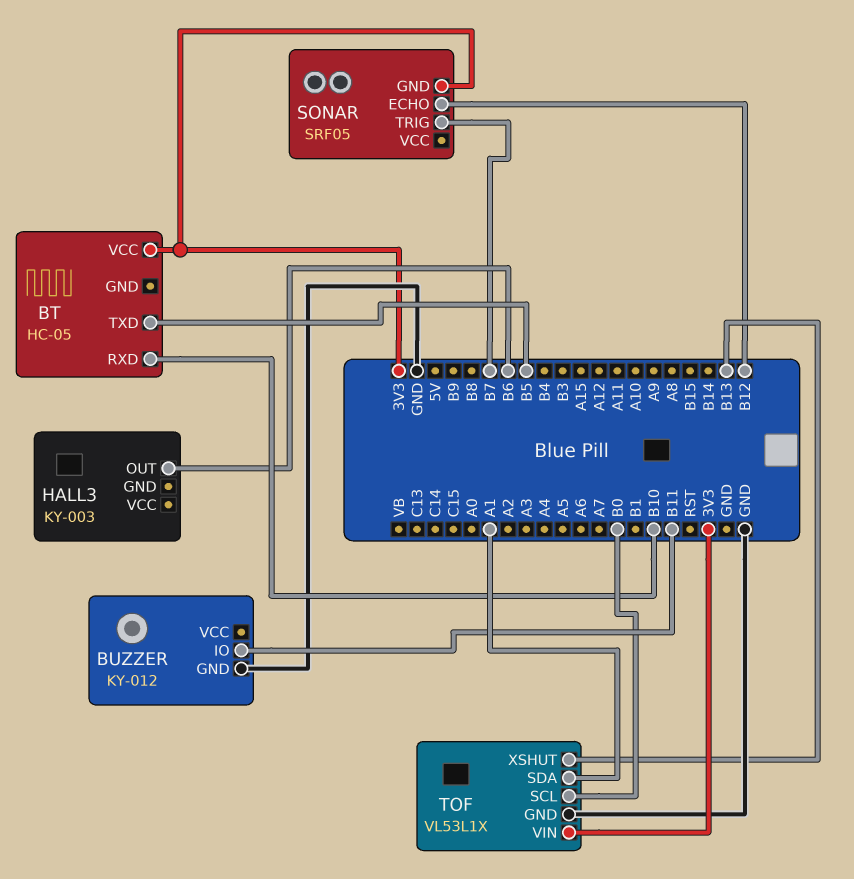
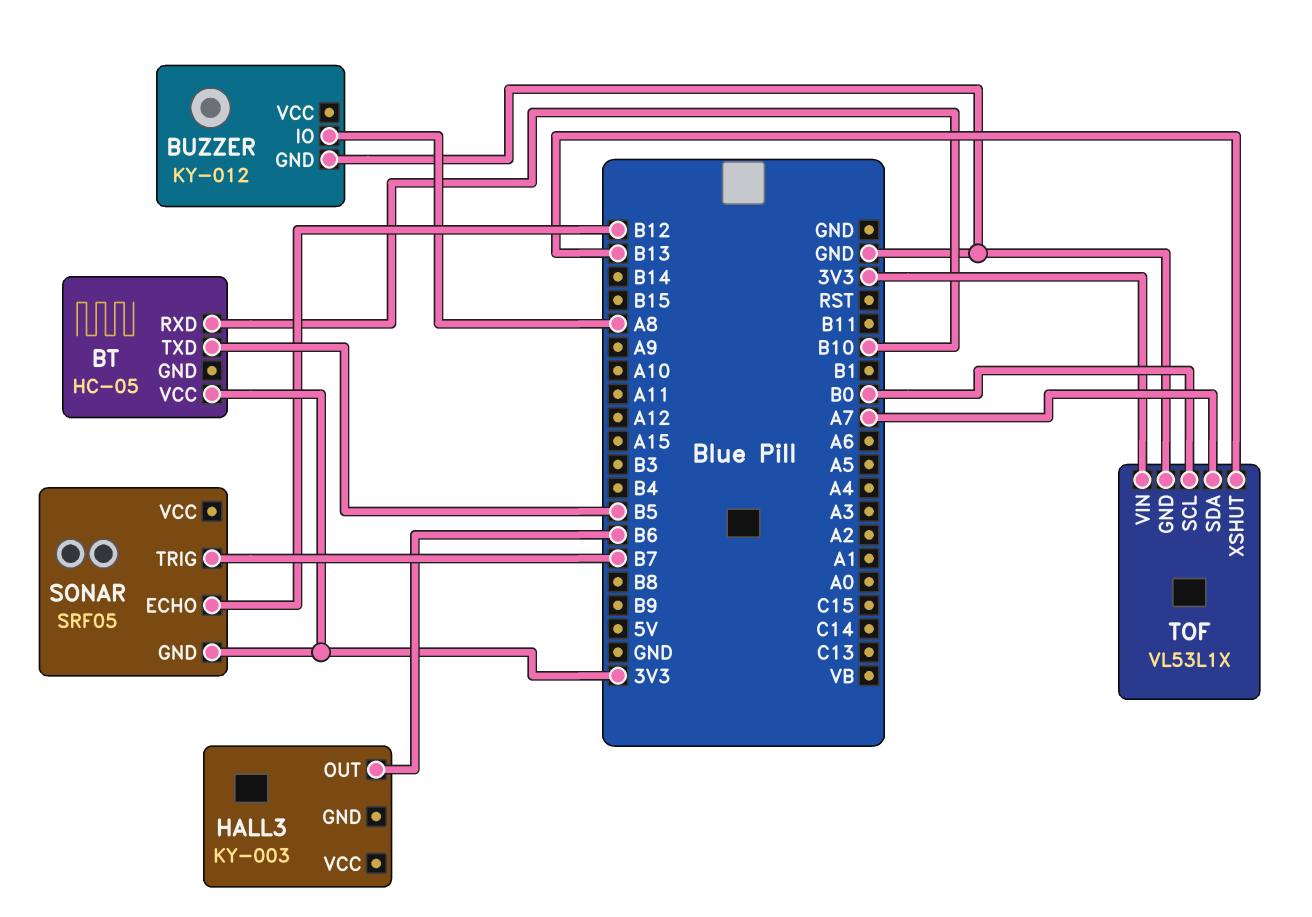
BUZZER pin IO: B11 -> A8
TOF pin SDA: A1 -> A7

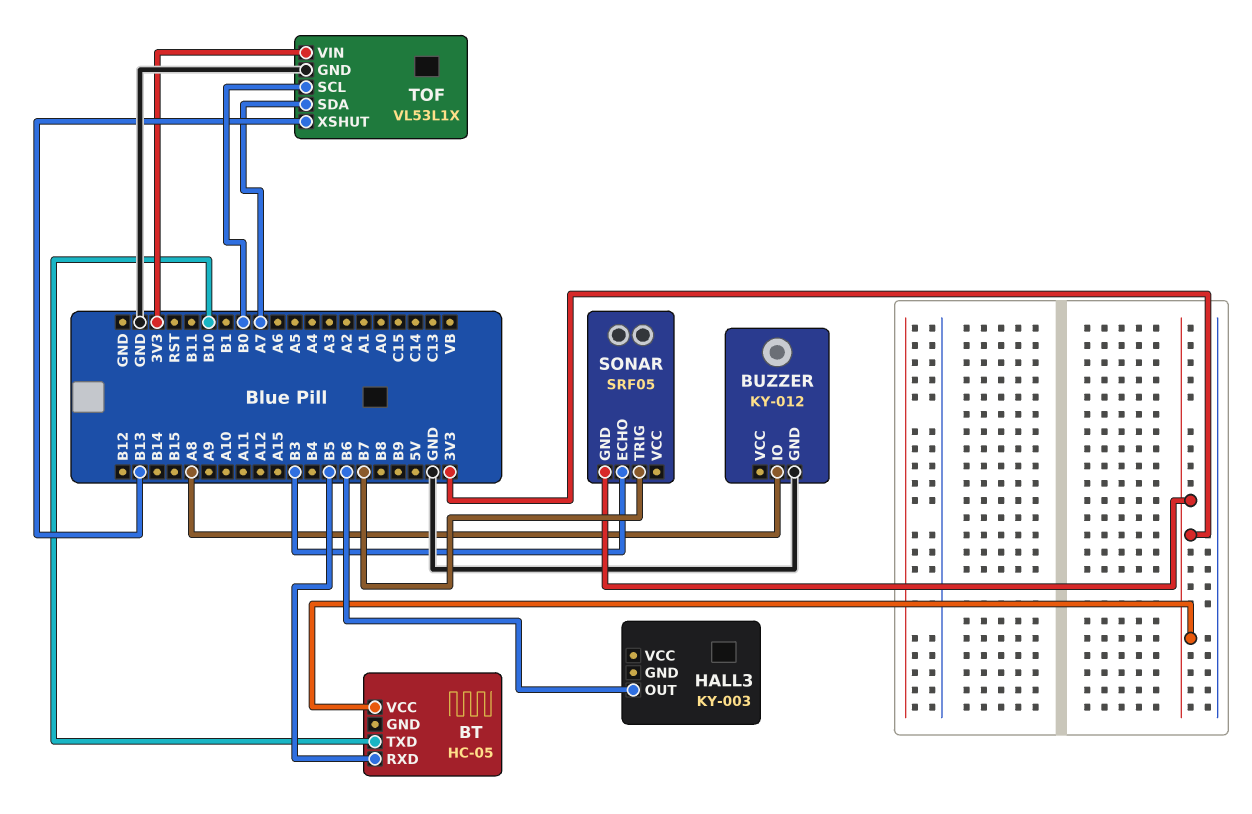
BT pin RXD: B10 -> B5
BT pin TXD: B5 -> B10
SONAR pin ECHO: B12 -> B3

